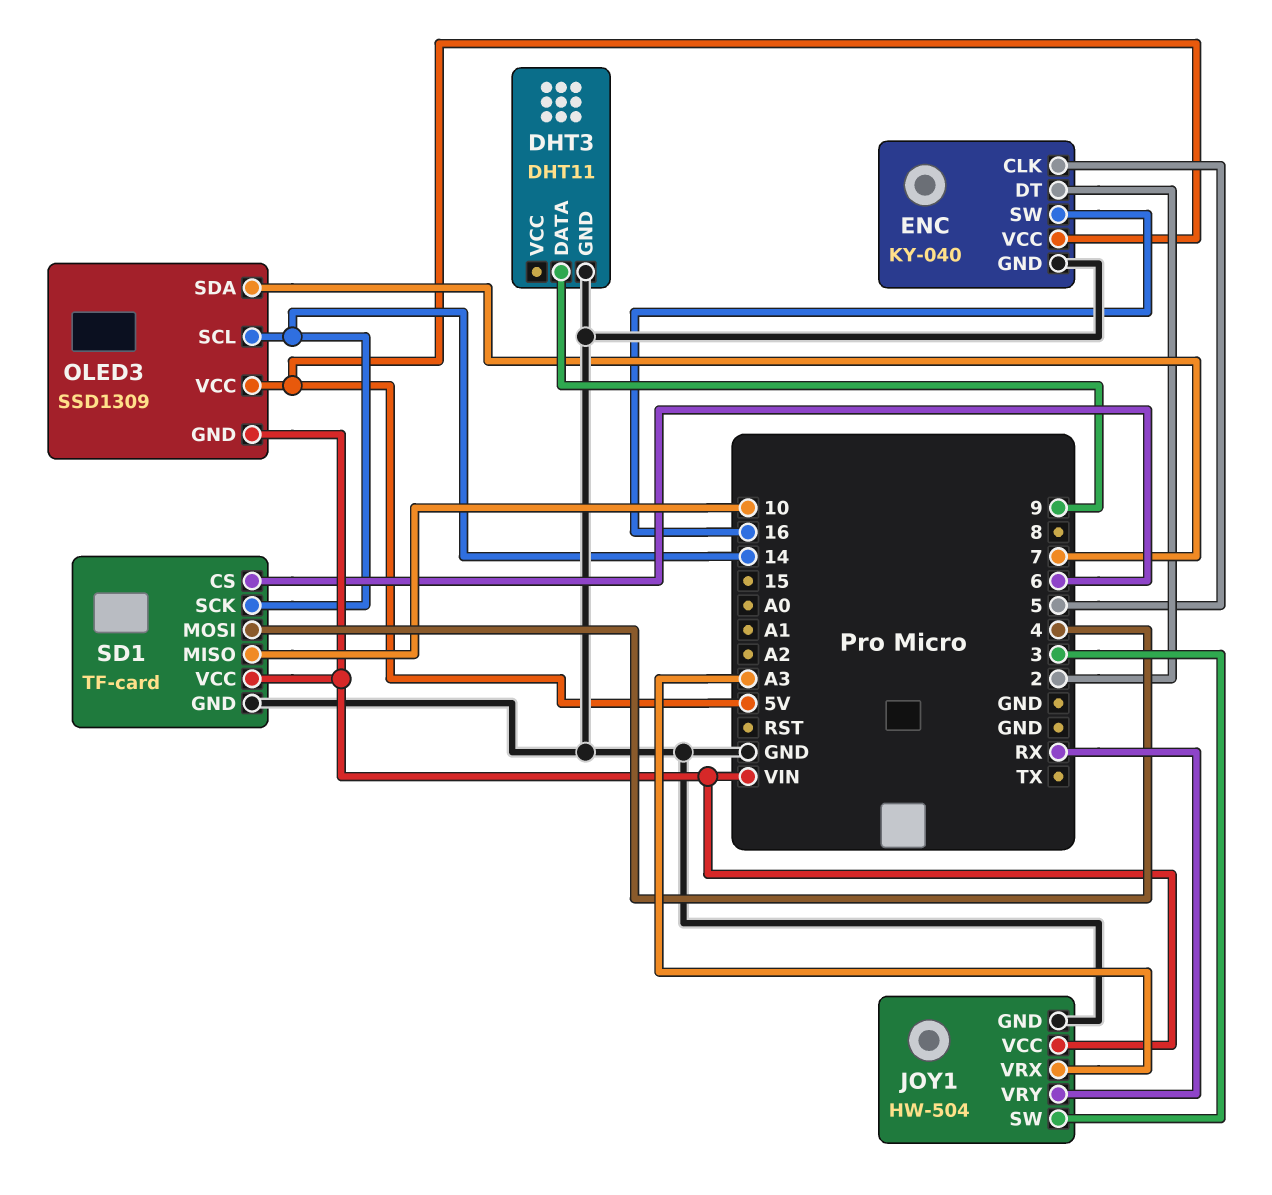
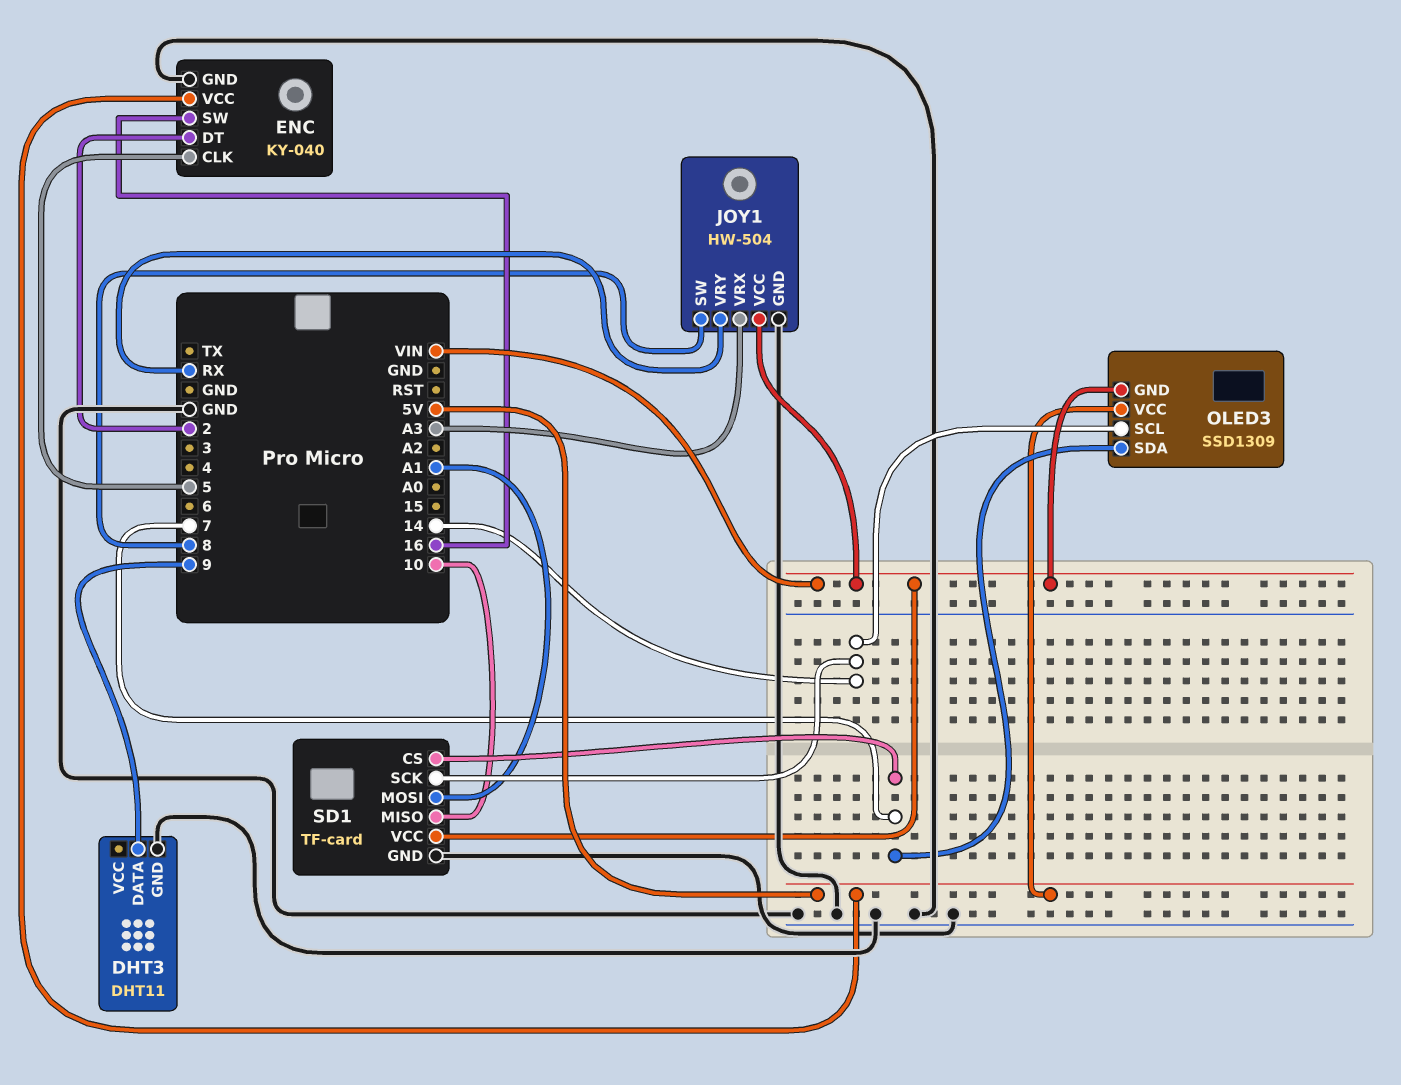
JOY1 pin SW: 3 -> 8
SD1 pin CS: 6 -> 7
SD1 pin MOSI: 4 -> A1

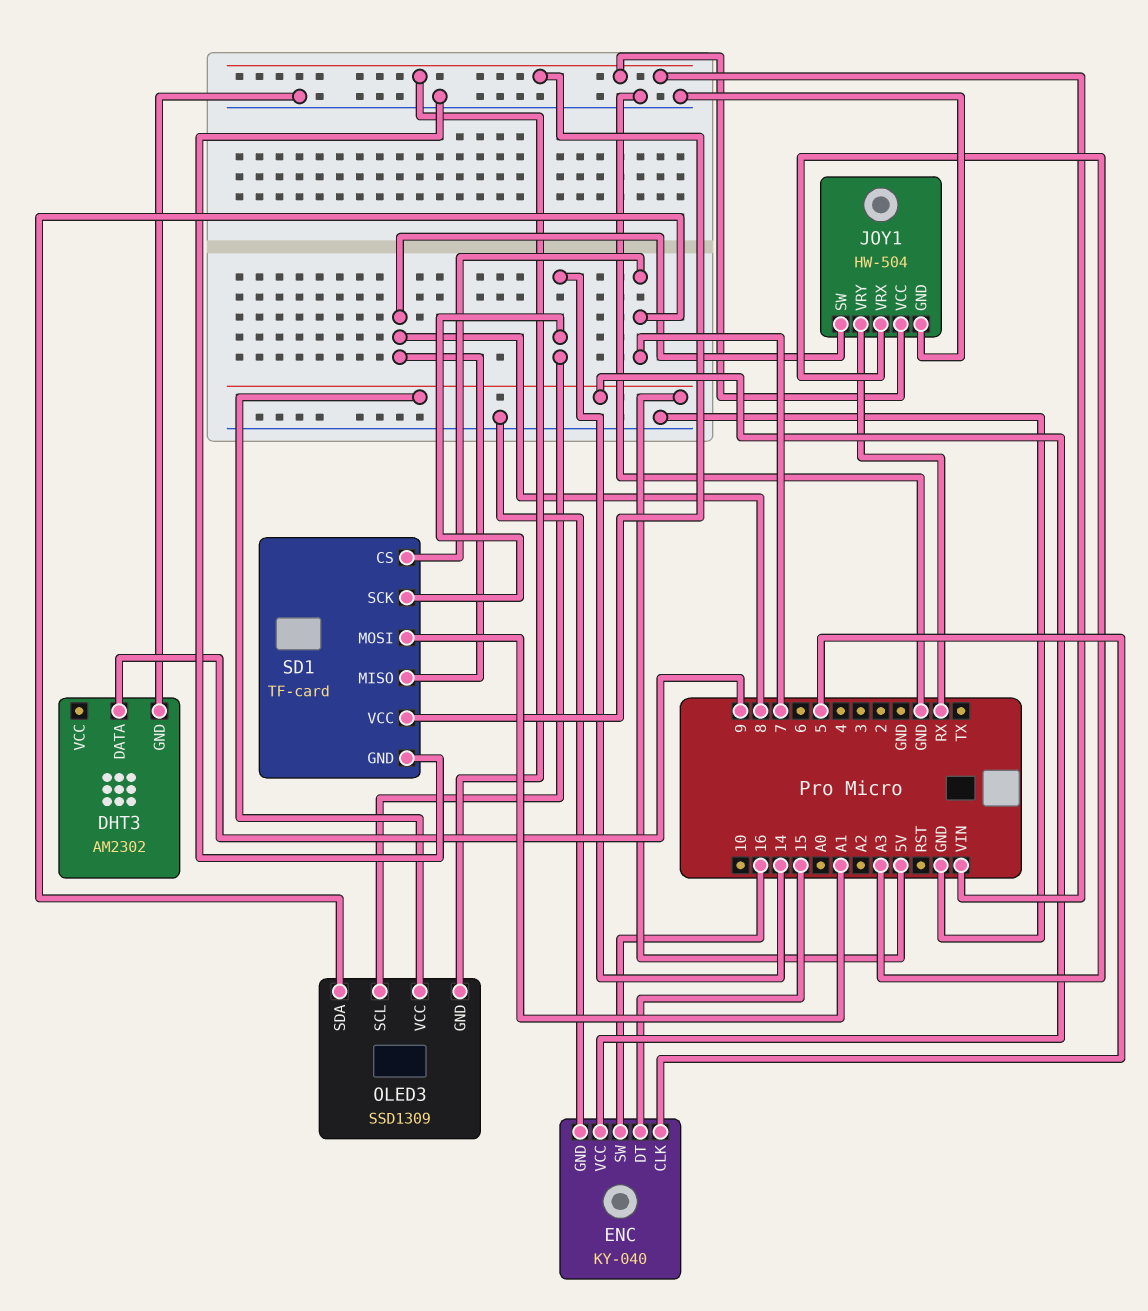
DHT3: DHT11 -> AM2302
ENC pin DT: 2 -> 15
SD1 pin MISO: 10 -> 8

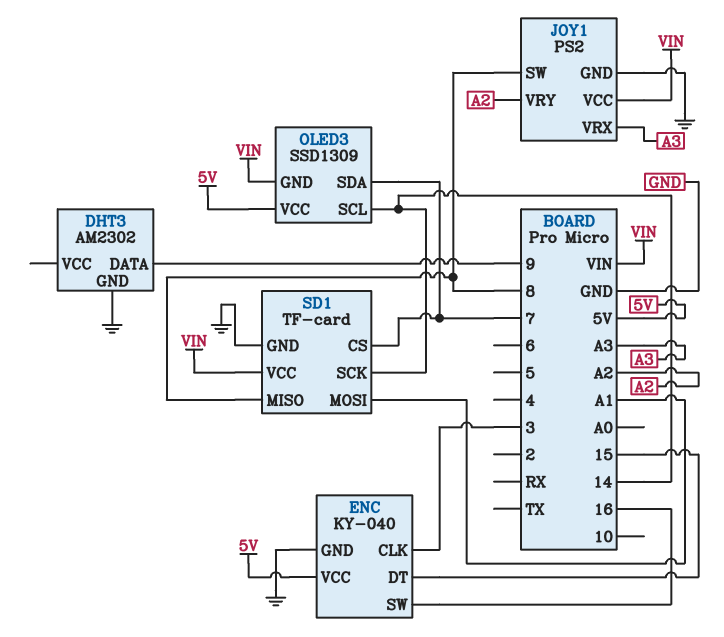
ENC pin CLK: 5 -> 3
JOY1: HW-504 -> PS2
JOY1 pin VRY: RX -> A2

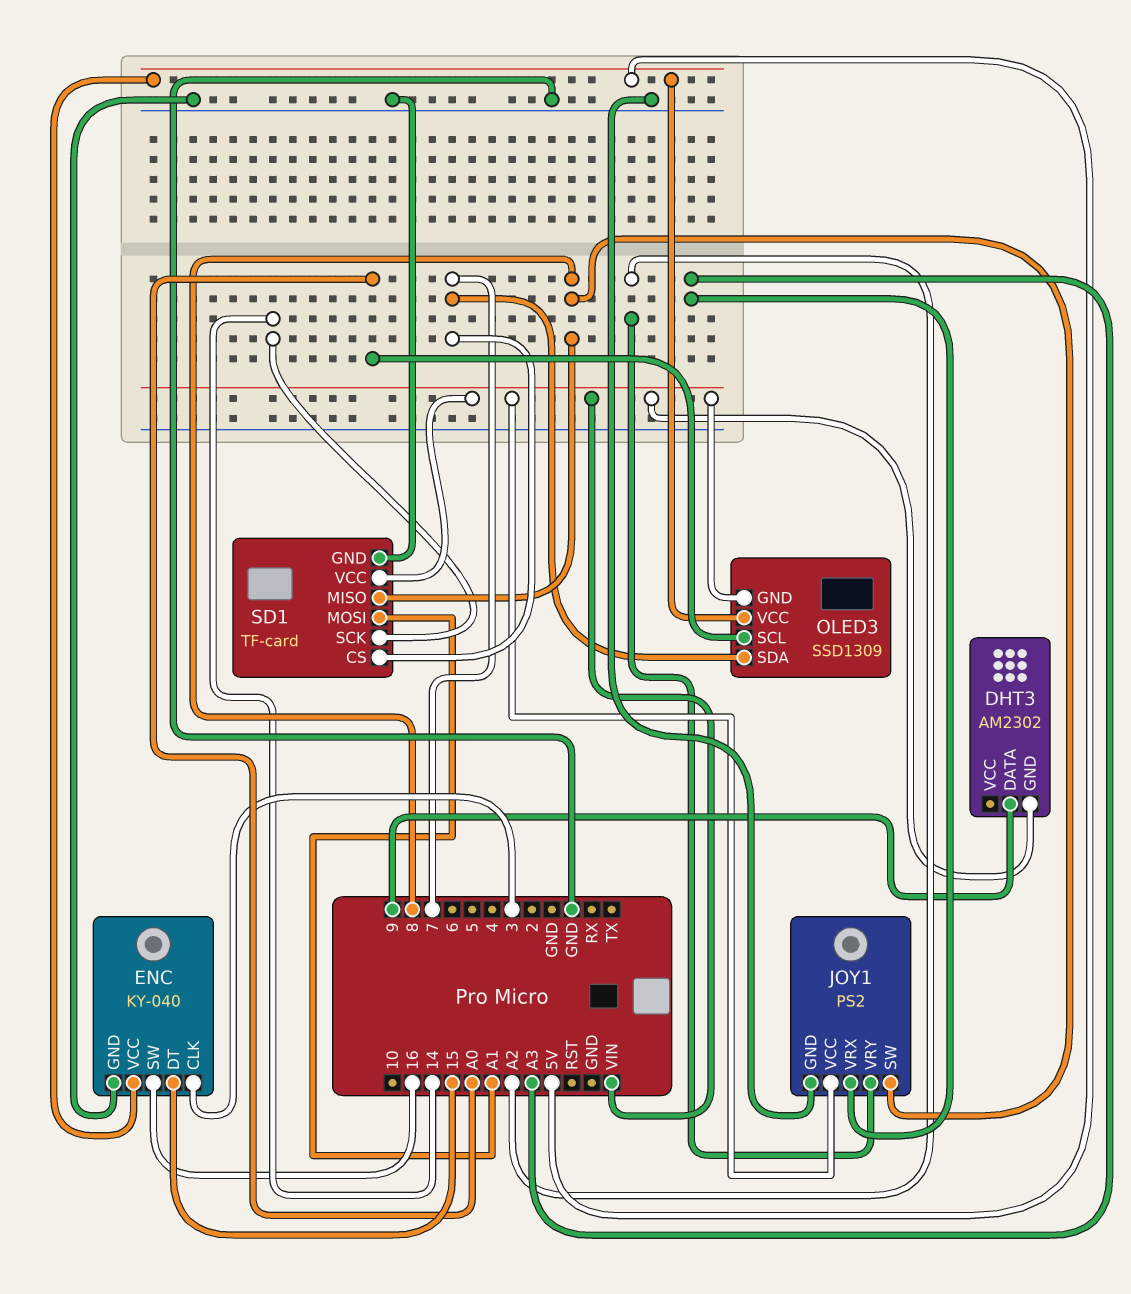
DHT3 pin GND: GND -> VIN
OLED3 pin SCL: 14 -> A0

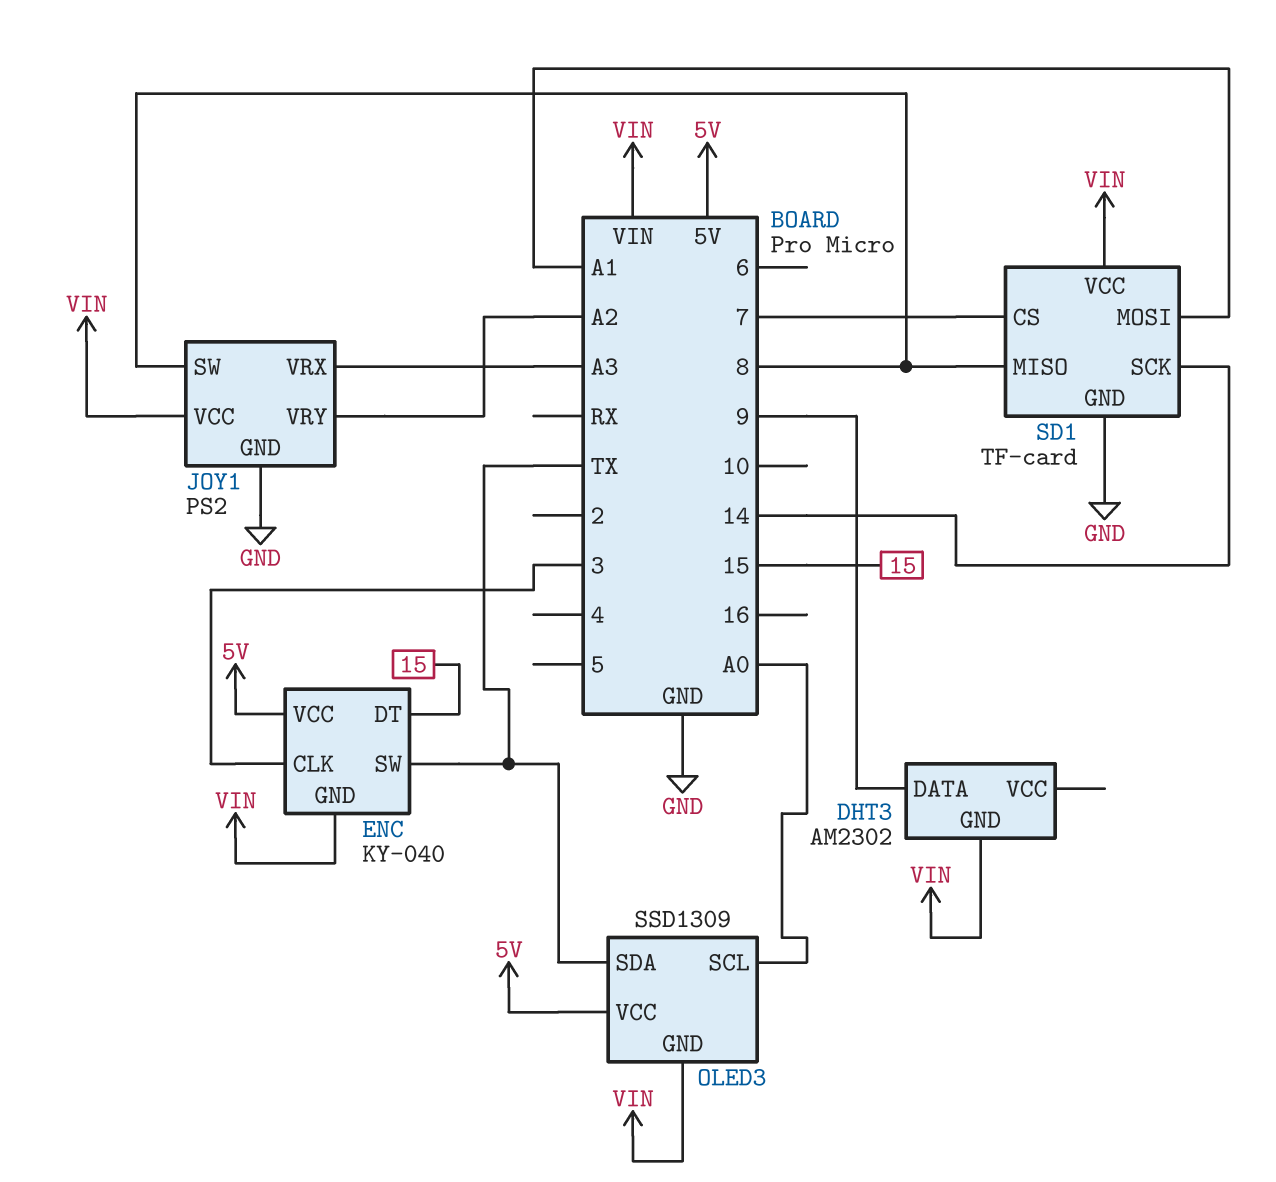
ENC pin GND: GND -> VIN
ENC pin SW: 16 -> TX
OLED3 pin SDA: 7 -> TX

